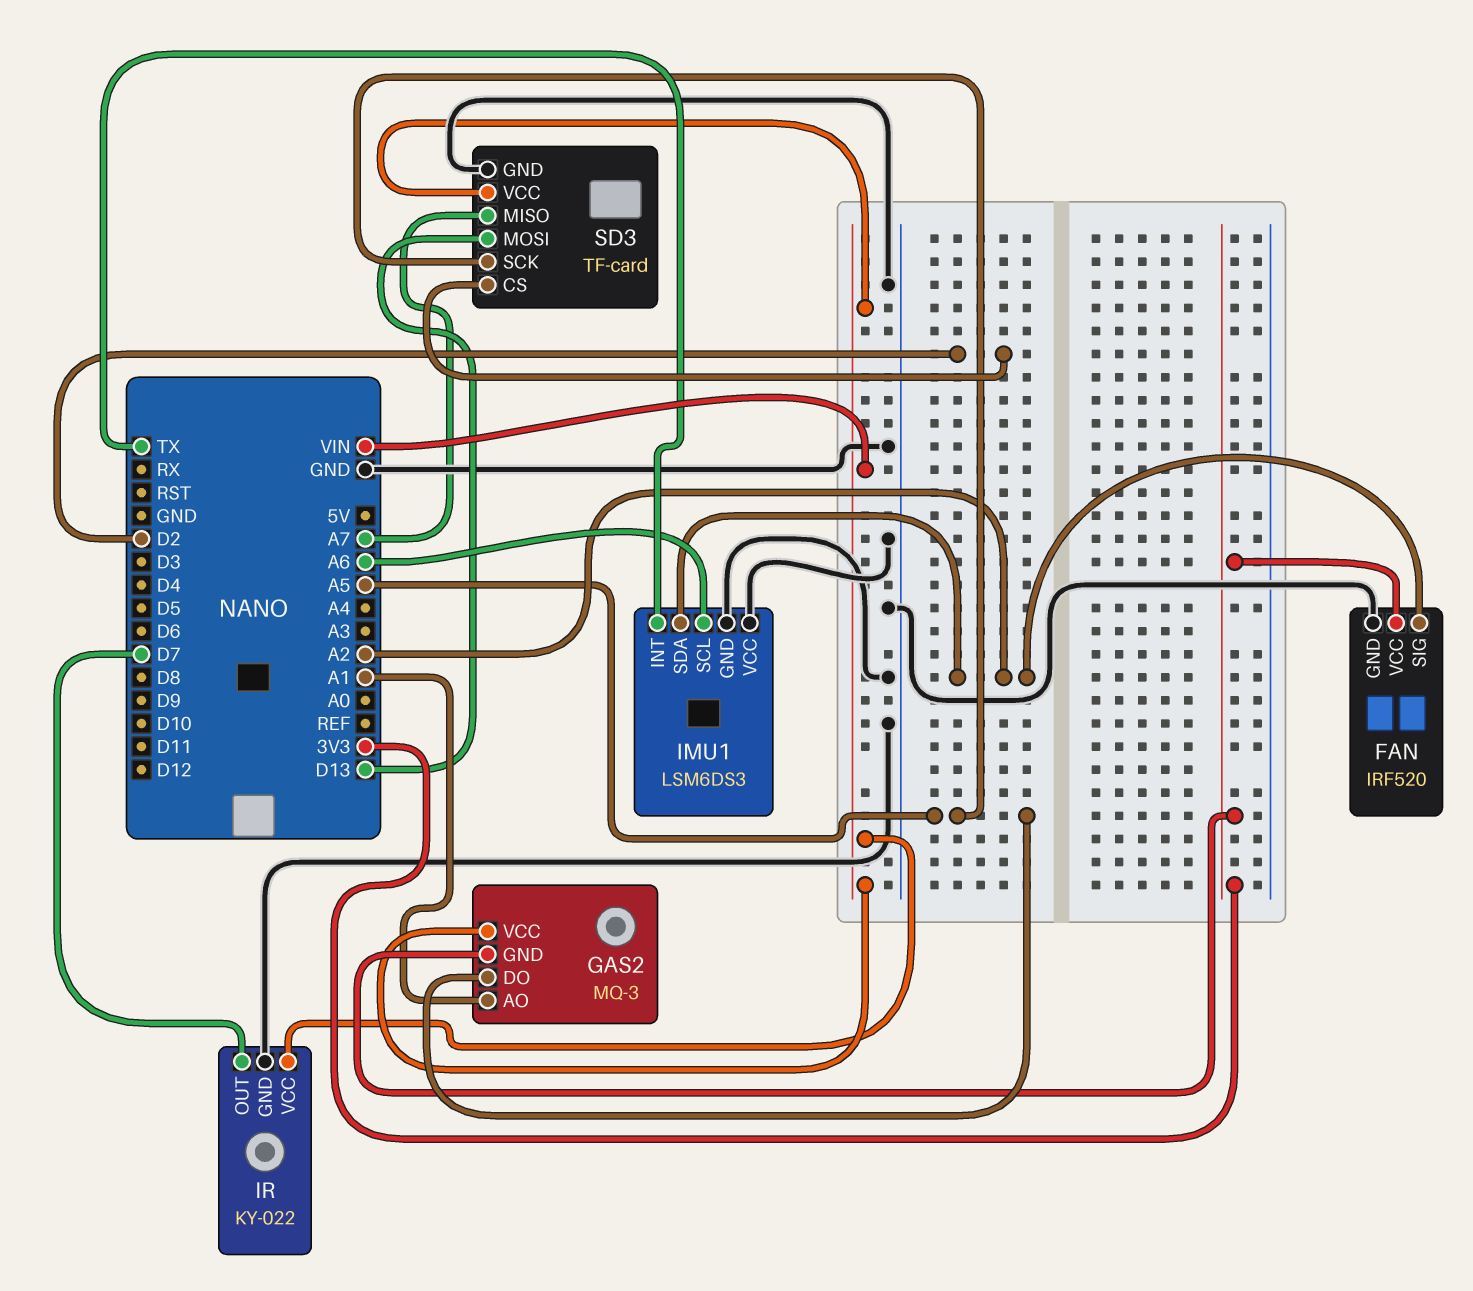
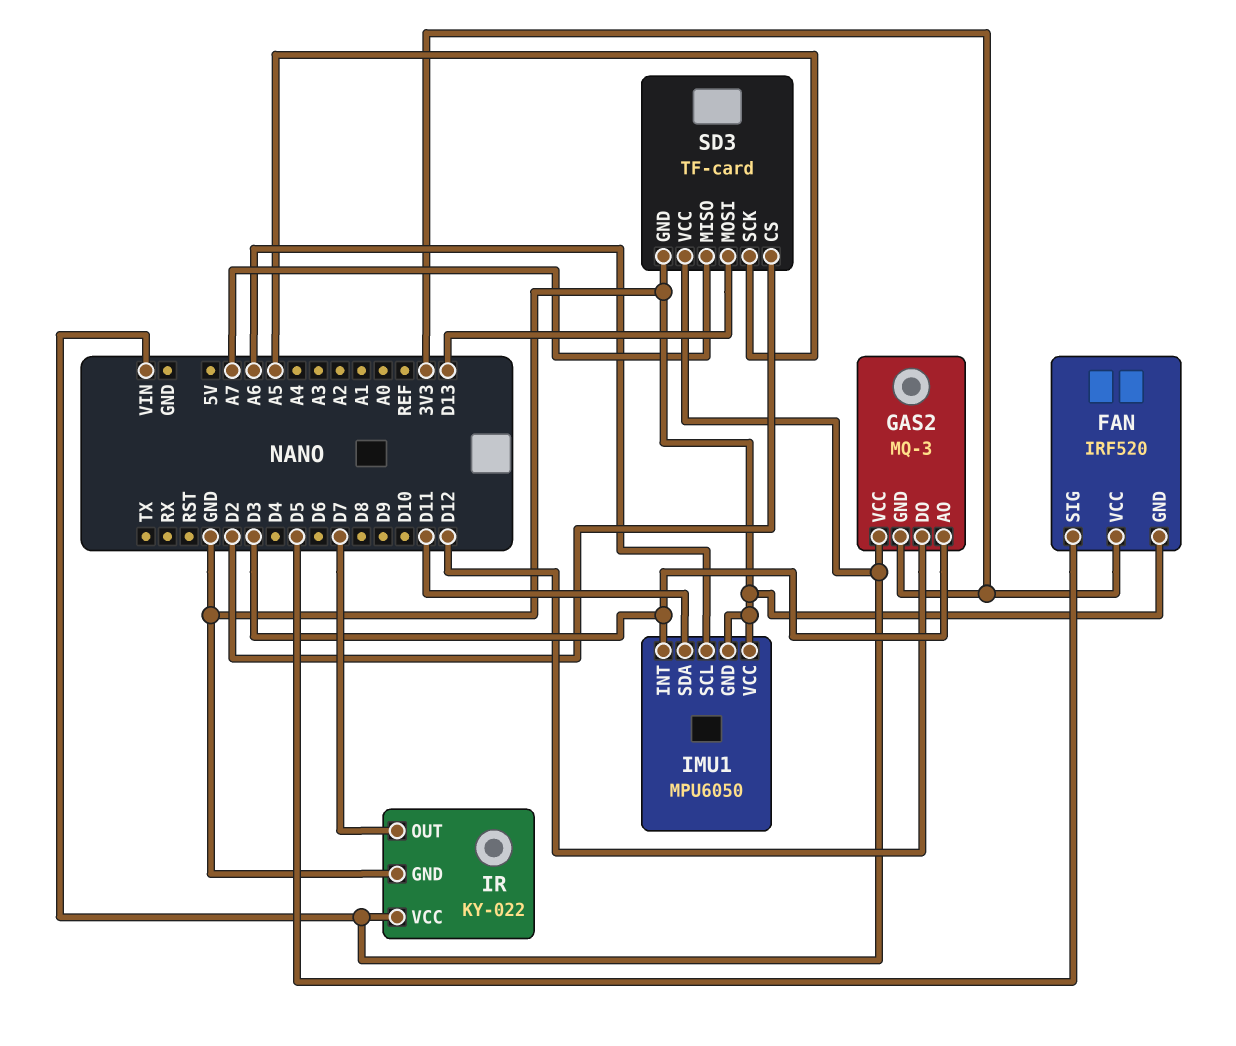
FAN pin SIG: A2 -> D5
GAS2 pin AO: A1 -> D3
GAS2 pin DO: A5 -> D12
IMU1: LSM6DS3 -> MPU6050
IMU1 pin INT: TX -> D3
IMU1 pin SDA: A2 -> D11

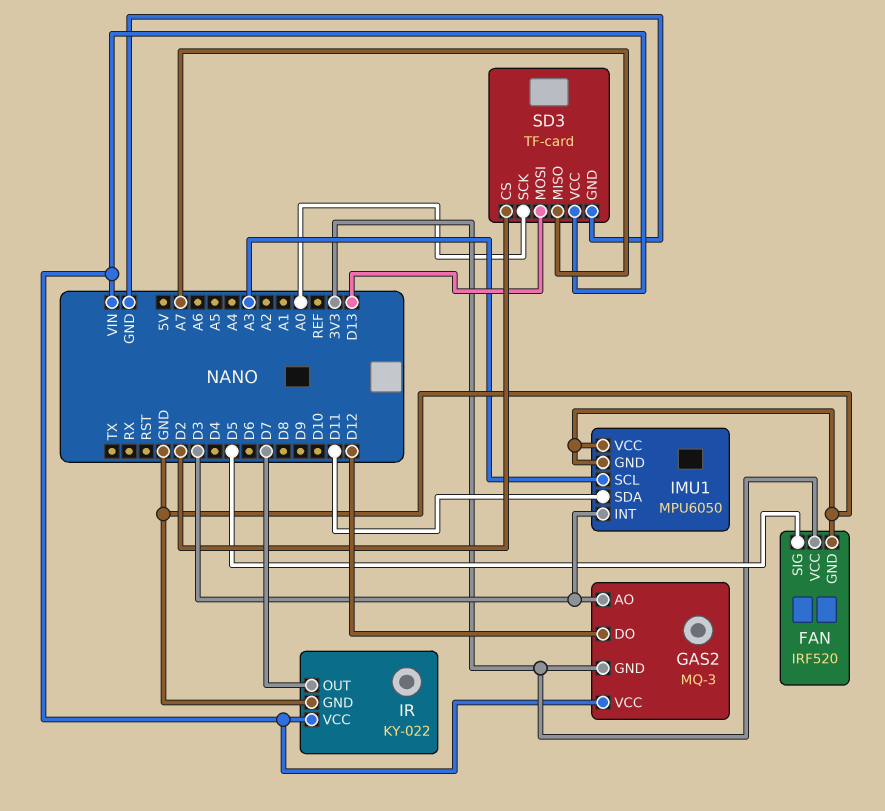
IMU1 pin SCL: A6 -> A3
SD3 pin SCK: A5 -> A0

